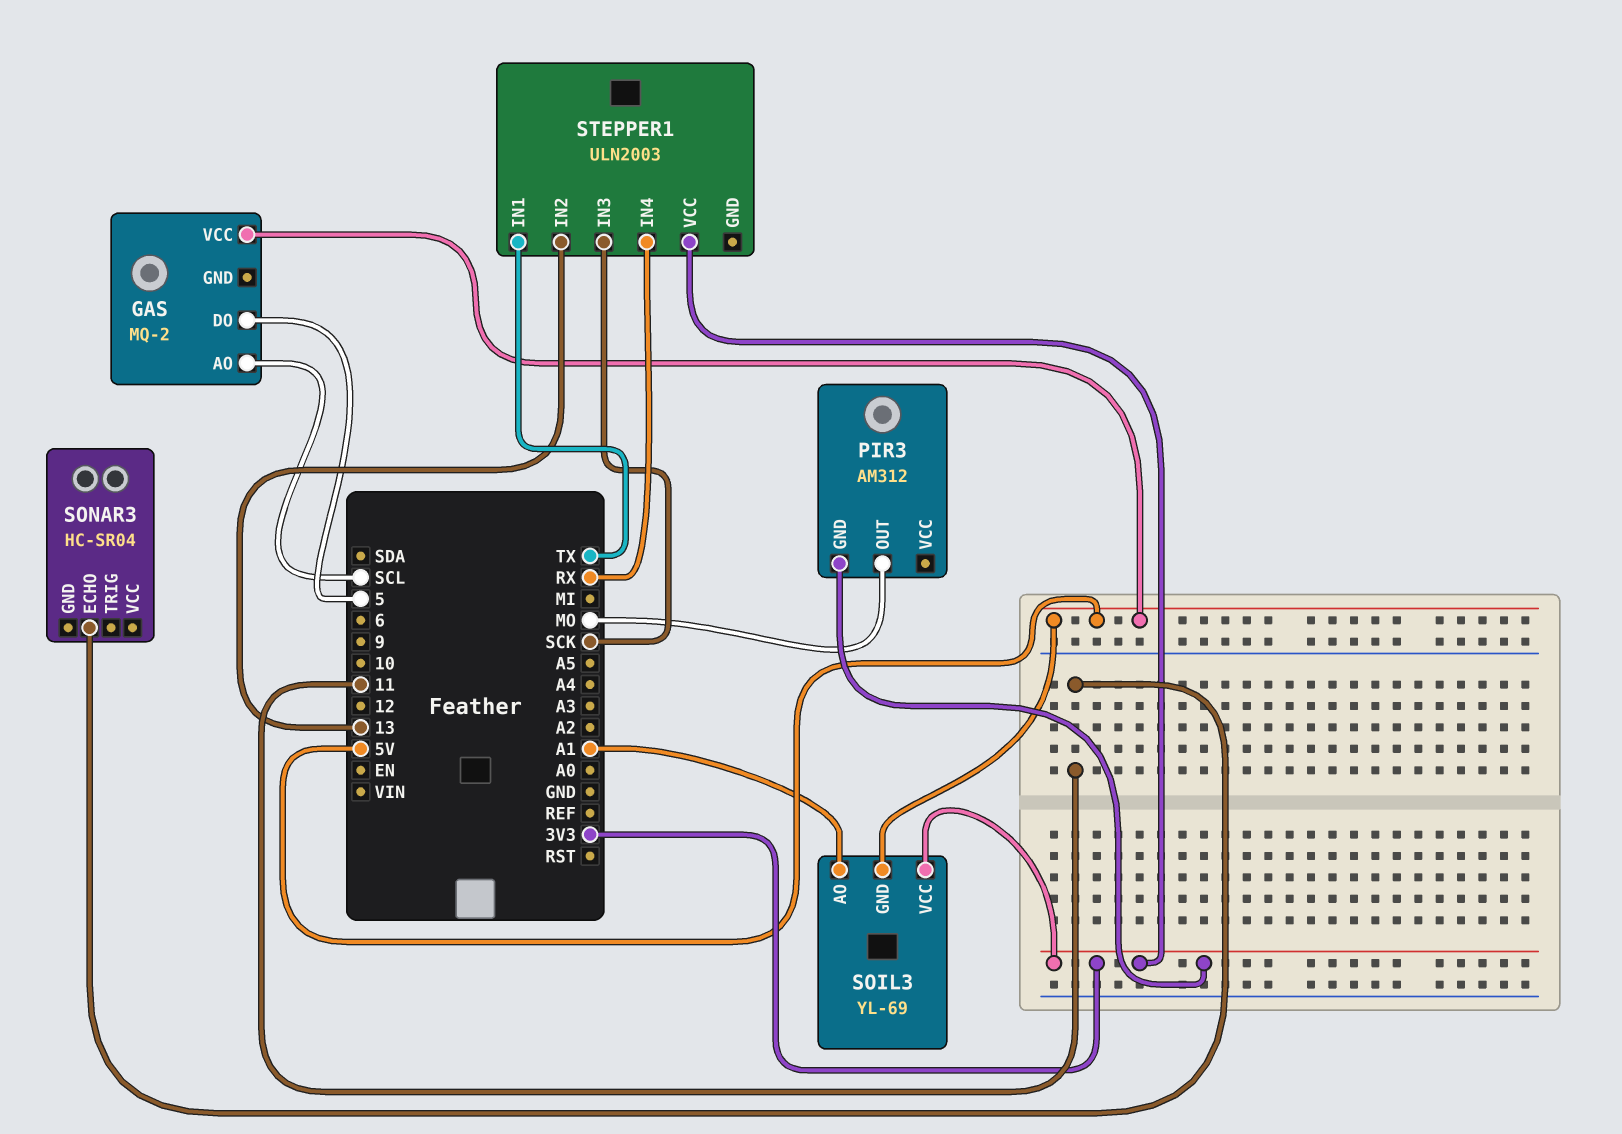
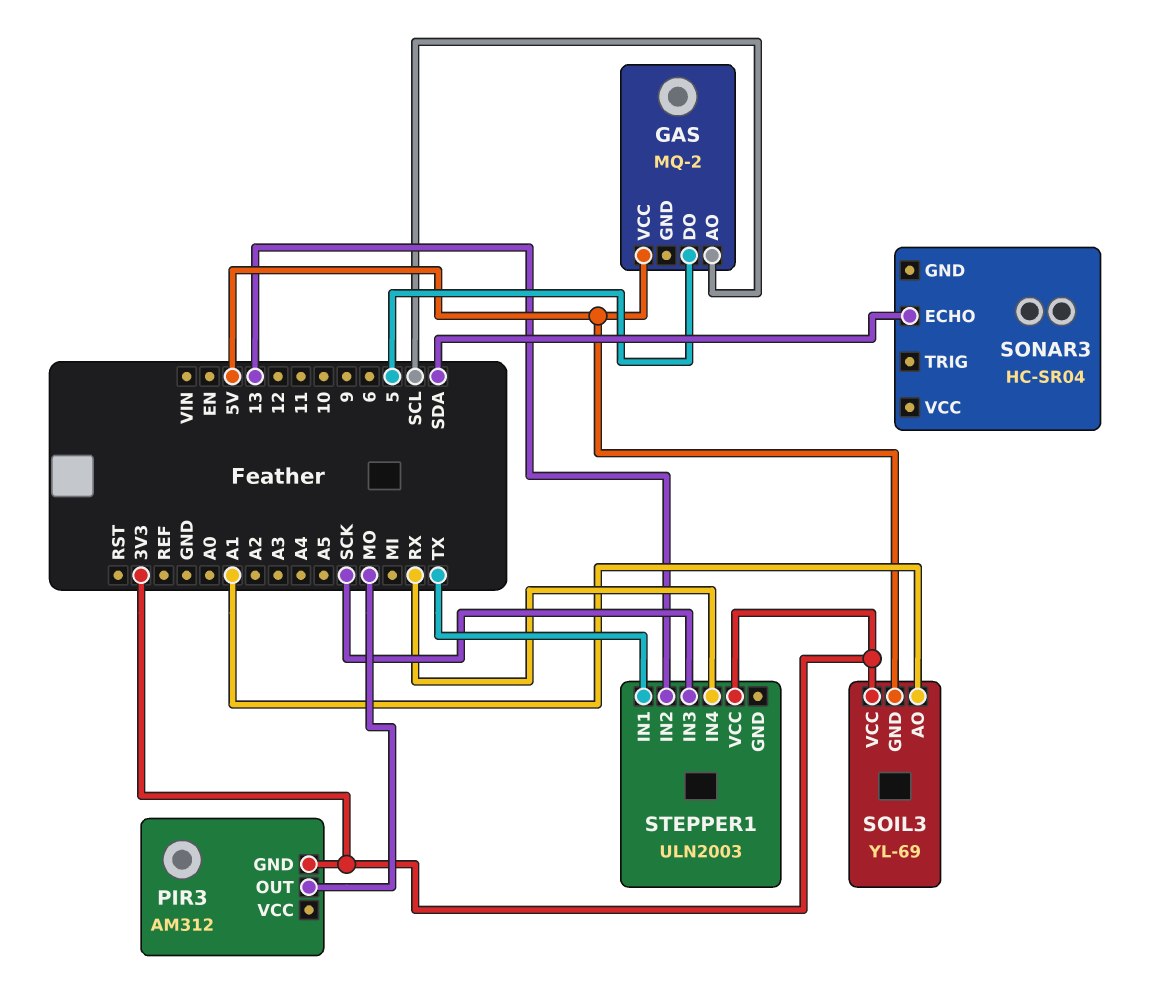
SONAR3 pin ECHO: 11 -> SDA

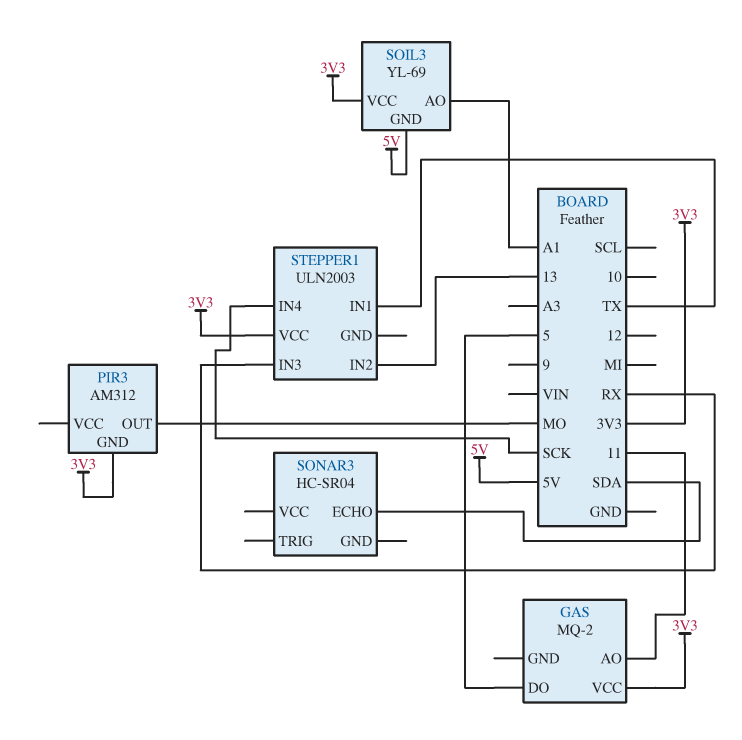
GAS pin AO: SCL -> 11
GAS pin VCC: 5V -> 3V3
STEPPER1 pin IN3: SCK -> RX
STEPPER1 pin IN4: RX -> SCK

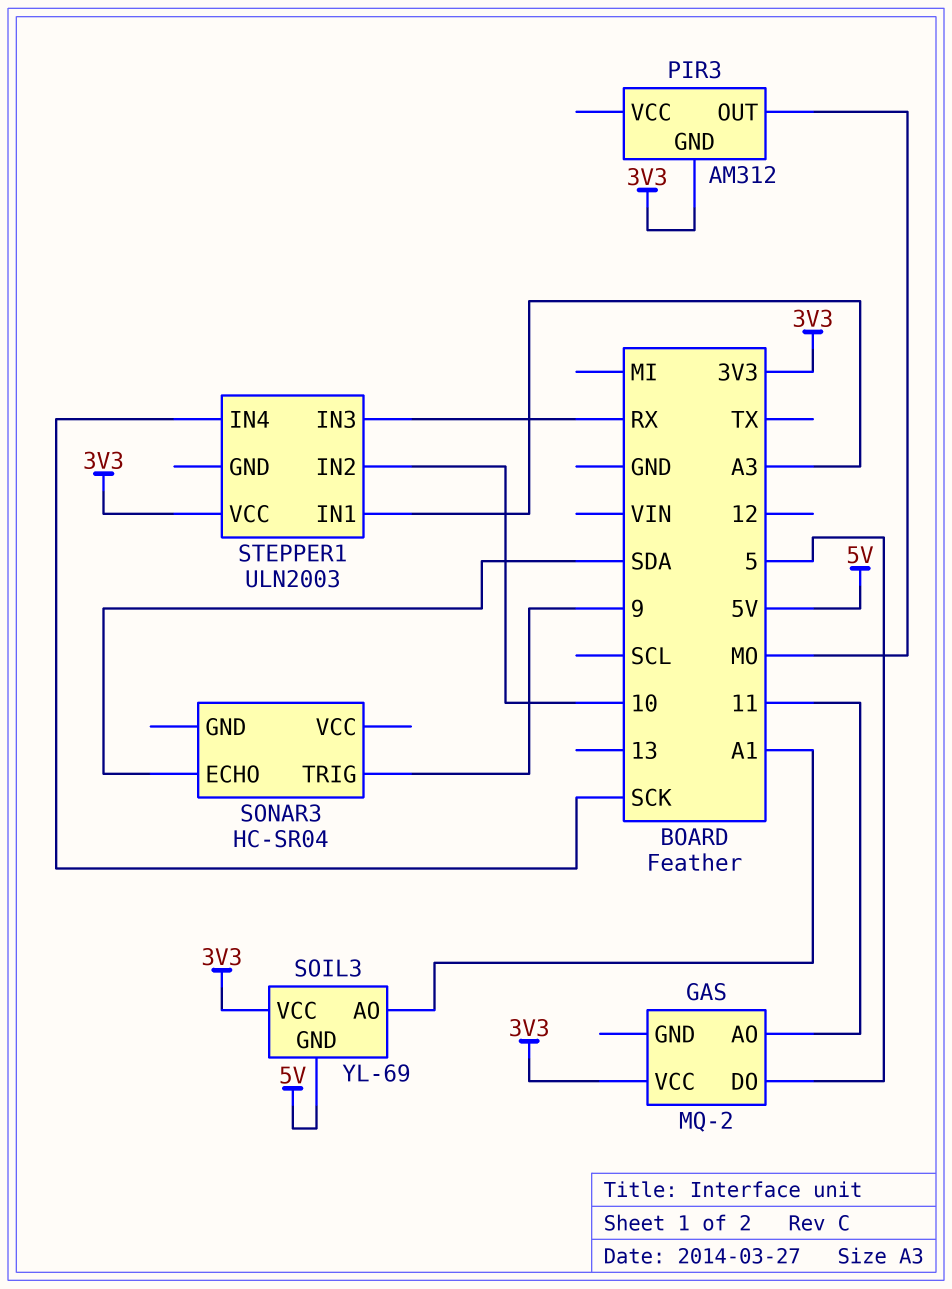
SONAR3 pin TRIG: none -> 9
STEPPER1 pin IN1: TX -> A3
STEPPER1 pin IN2: 13 -> 10

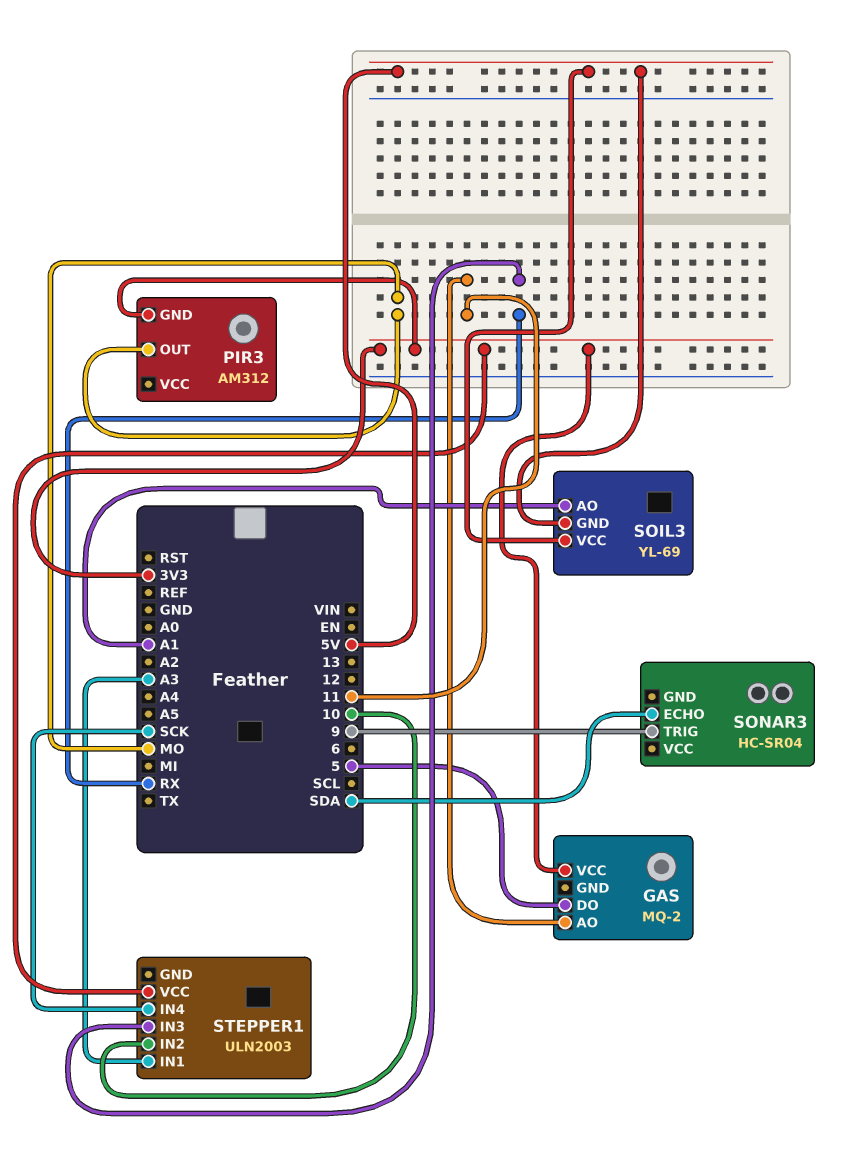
SOIL3 pin VCC: 3V3 -> 5V

